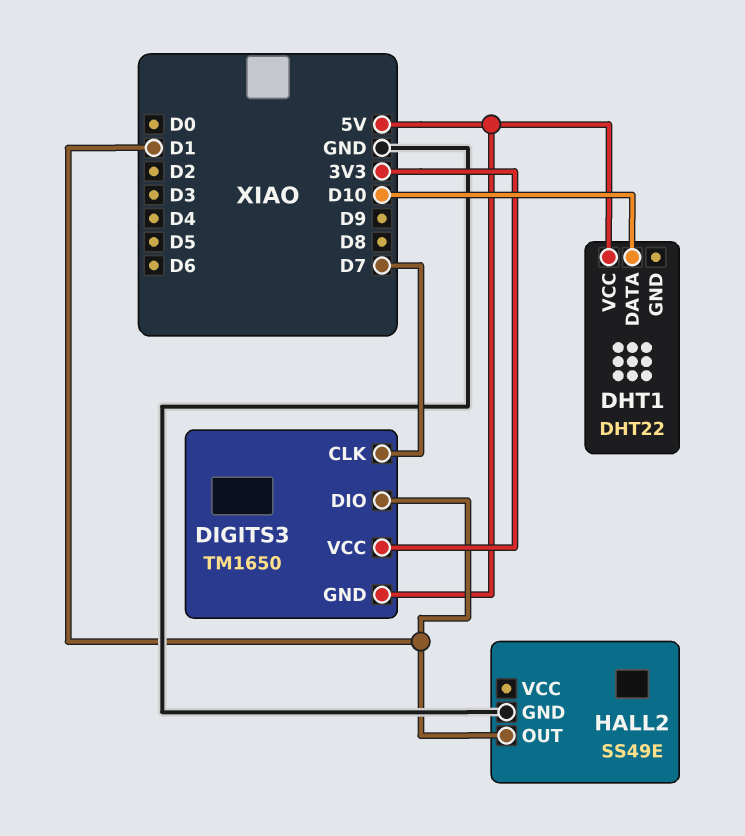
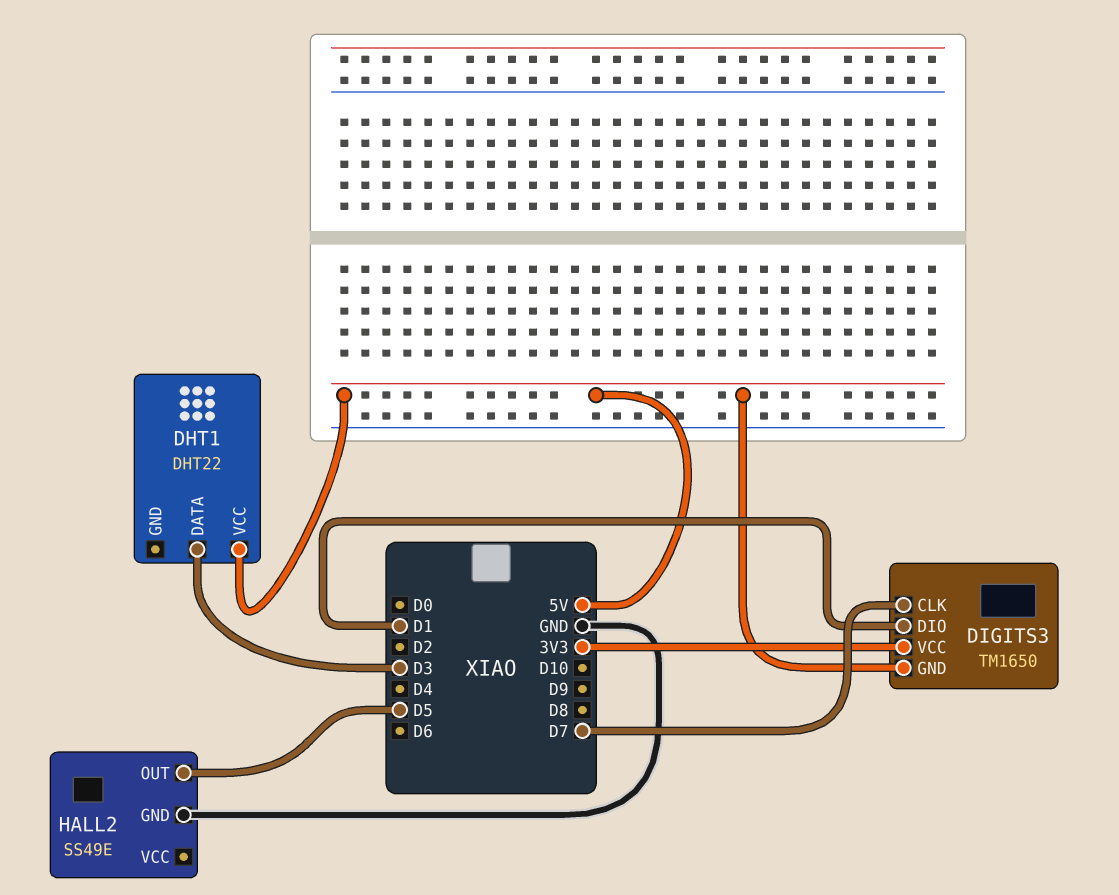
DHT1 pin DATA: D10 -> D3
HALL2 pin OUT: D1 -> D5

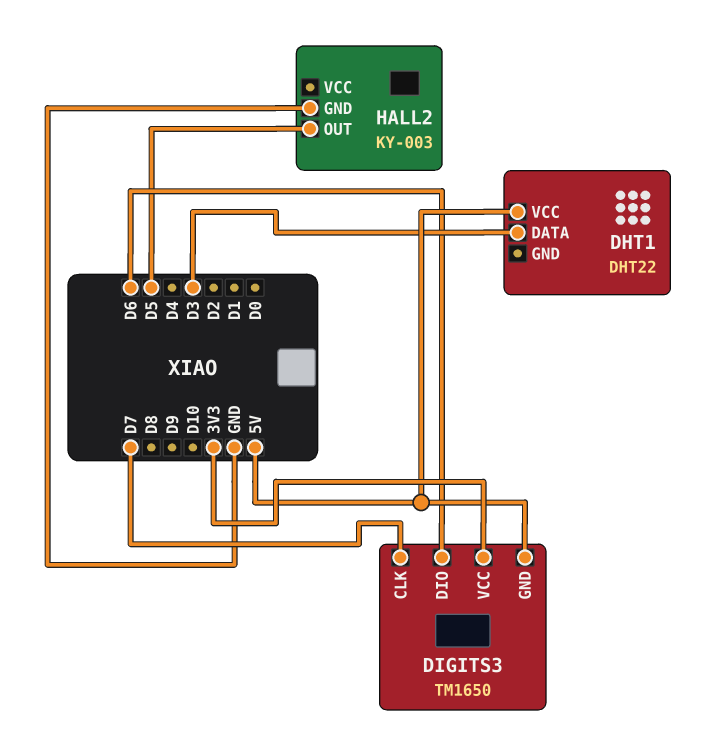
DIGITS3 pin DIO: D1 -> D6
HALL2: SS49E -> KY-003

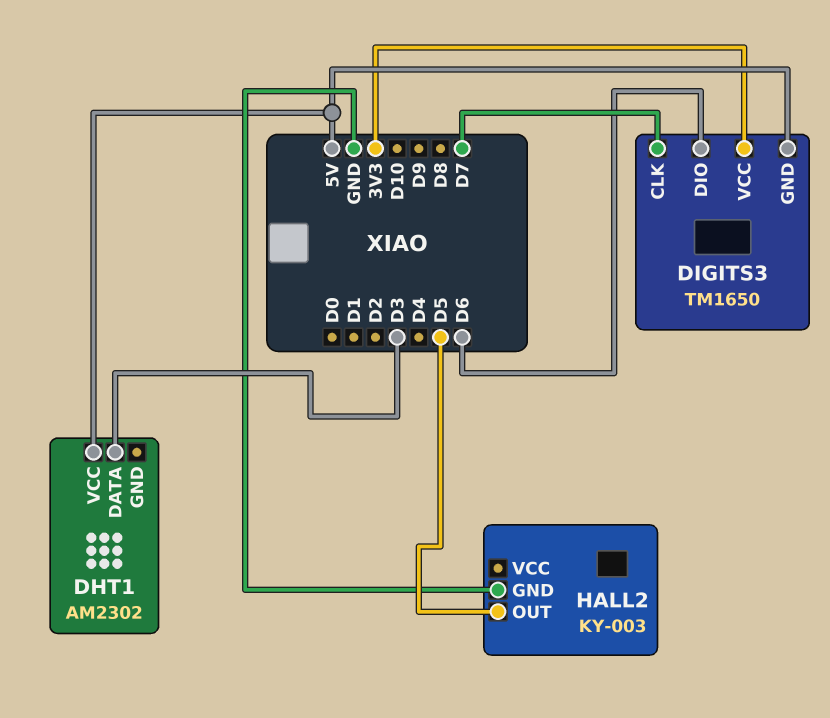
DHT1: DHT22 -> AM2302

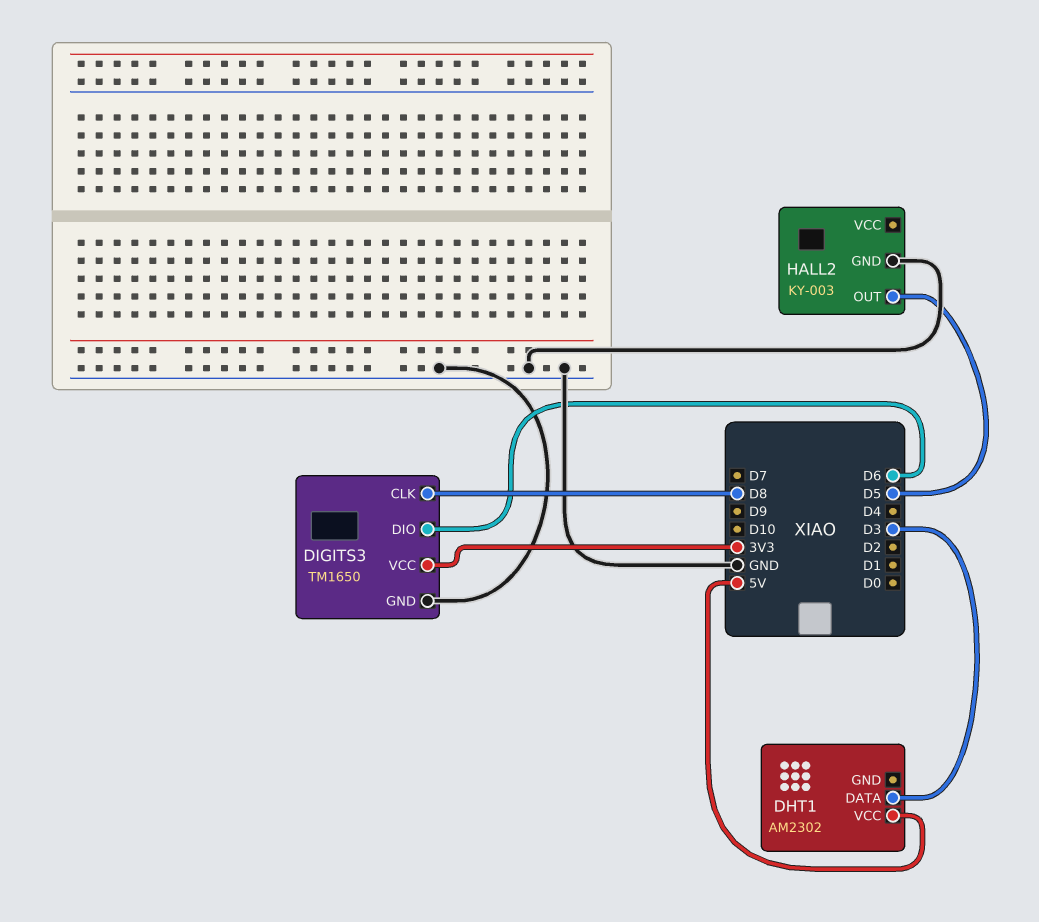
DIGITS3 pin CLK: D7 -> D8
DIGITS3 pin GND: 5V -> GND

